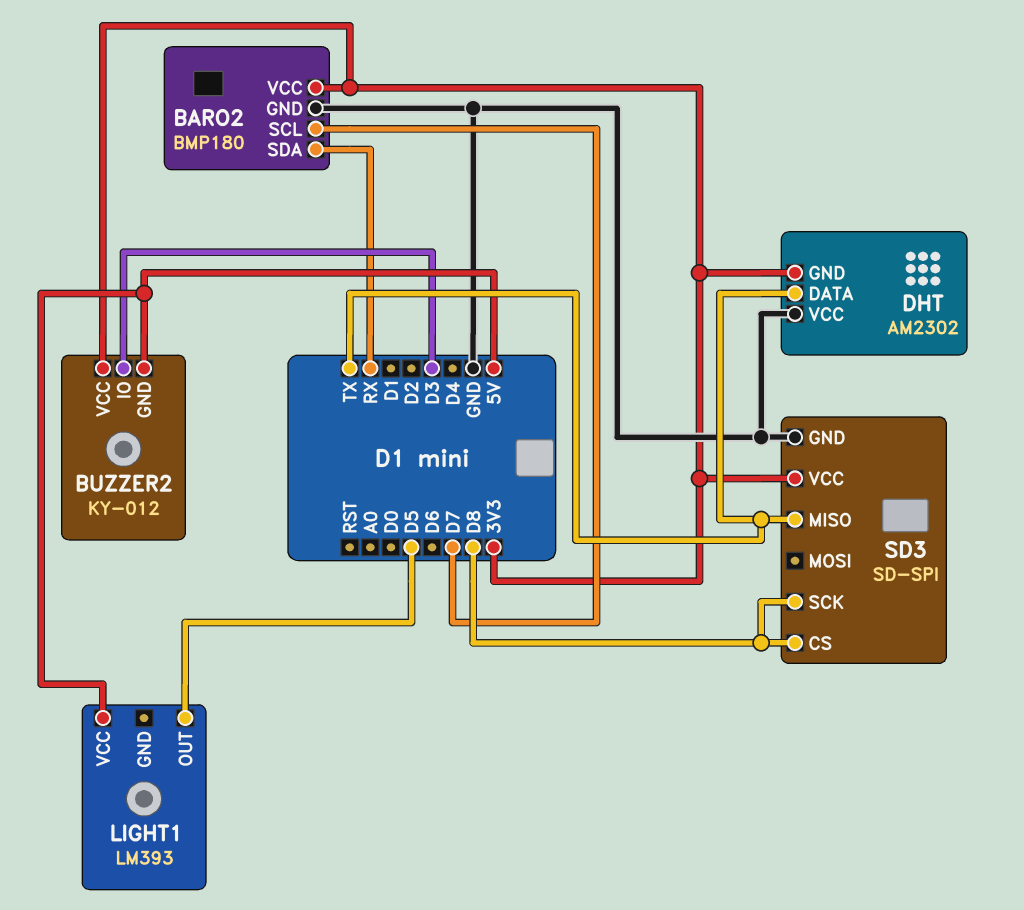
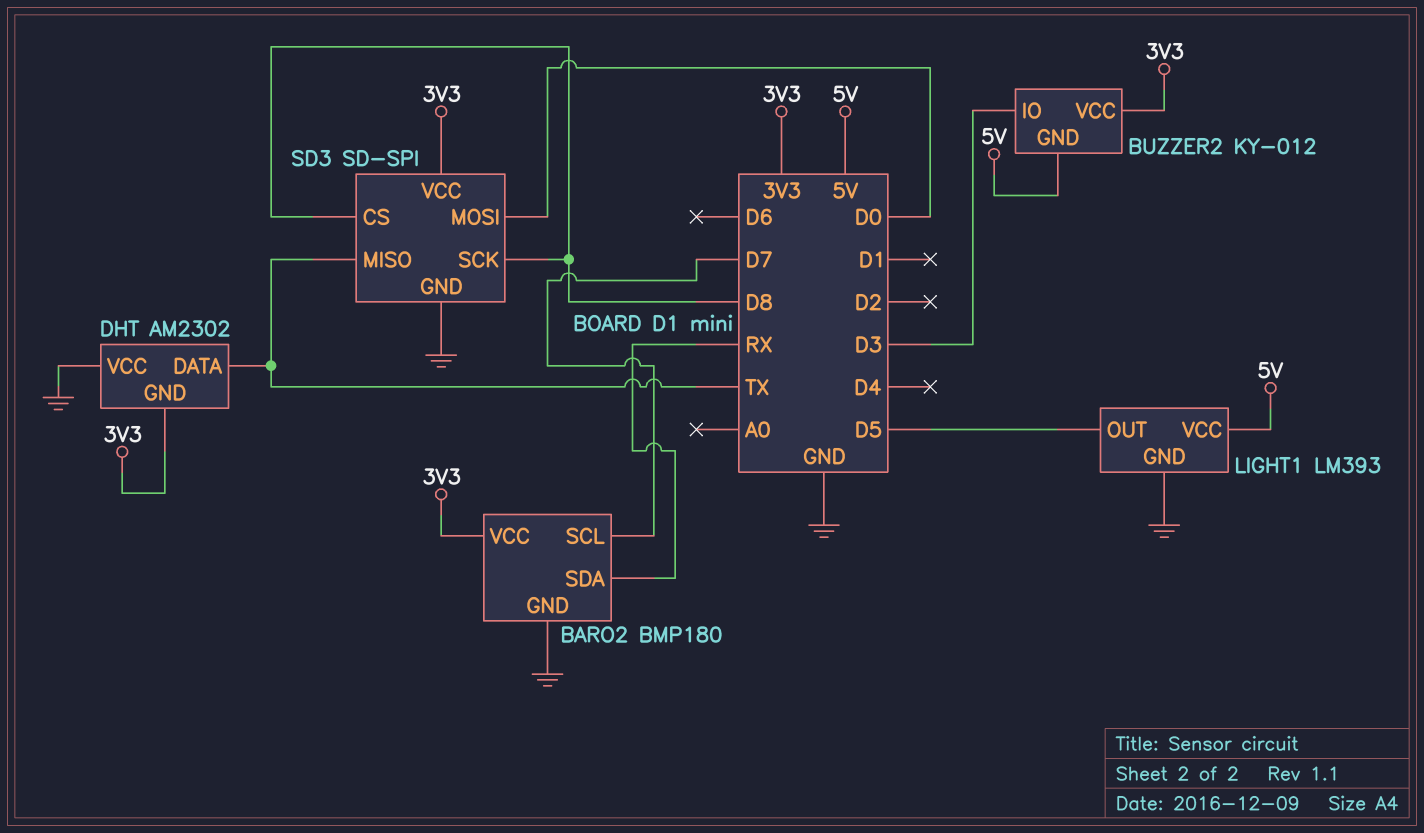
LIGHT1 pin GND: none -> GND
SD3 pin MOSI: none -> D0

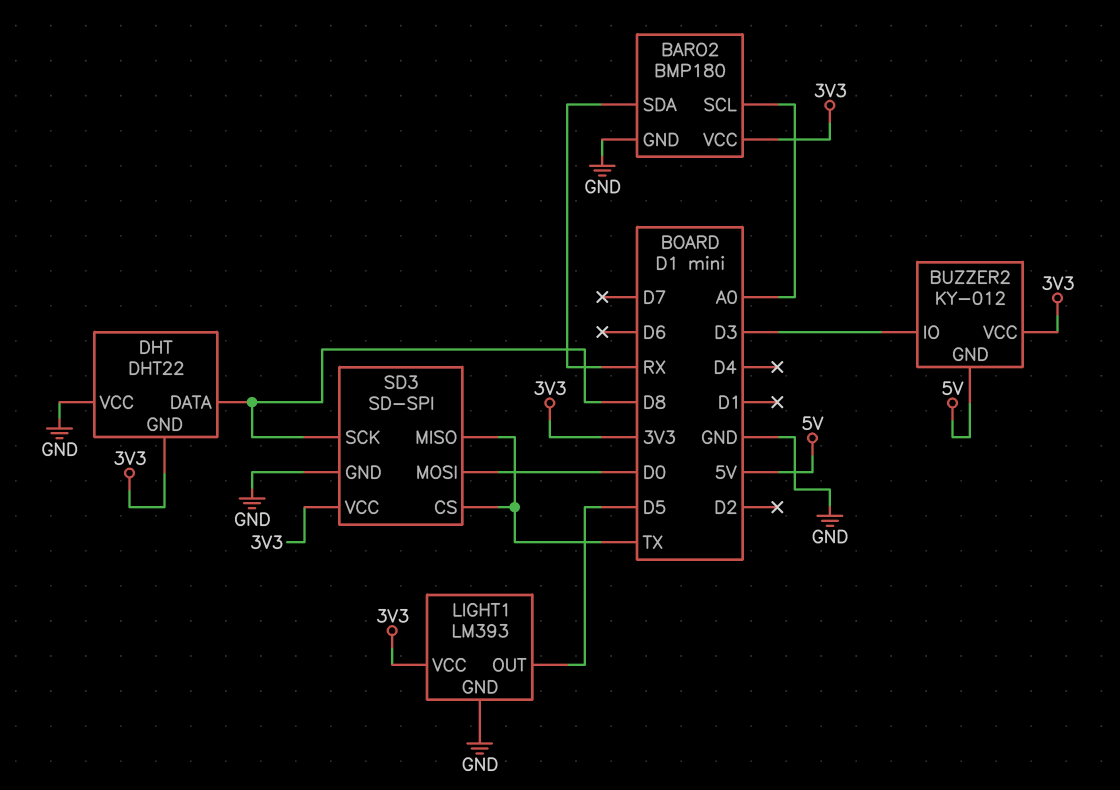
BARO2 pin SCL: D7 -> A0
DHT: AM2302 -> DHT22
DHT pin DATA: TX -> D8
LIGHT1 pin VCC: 5V -> 3V3
SD3 pin CS: D8 -> TX

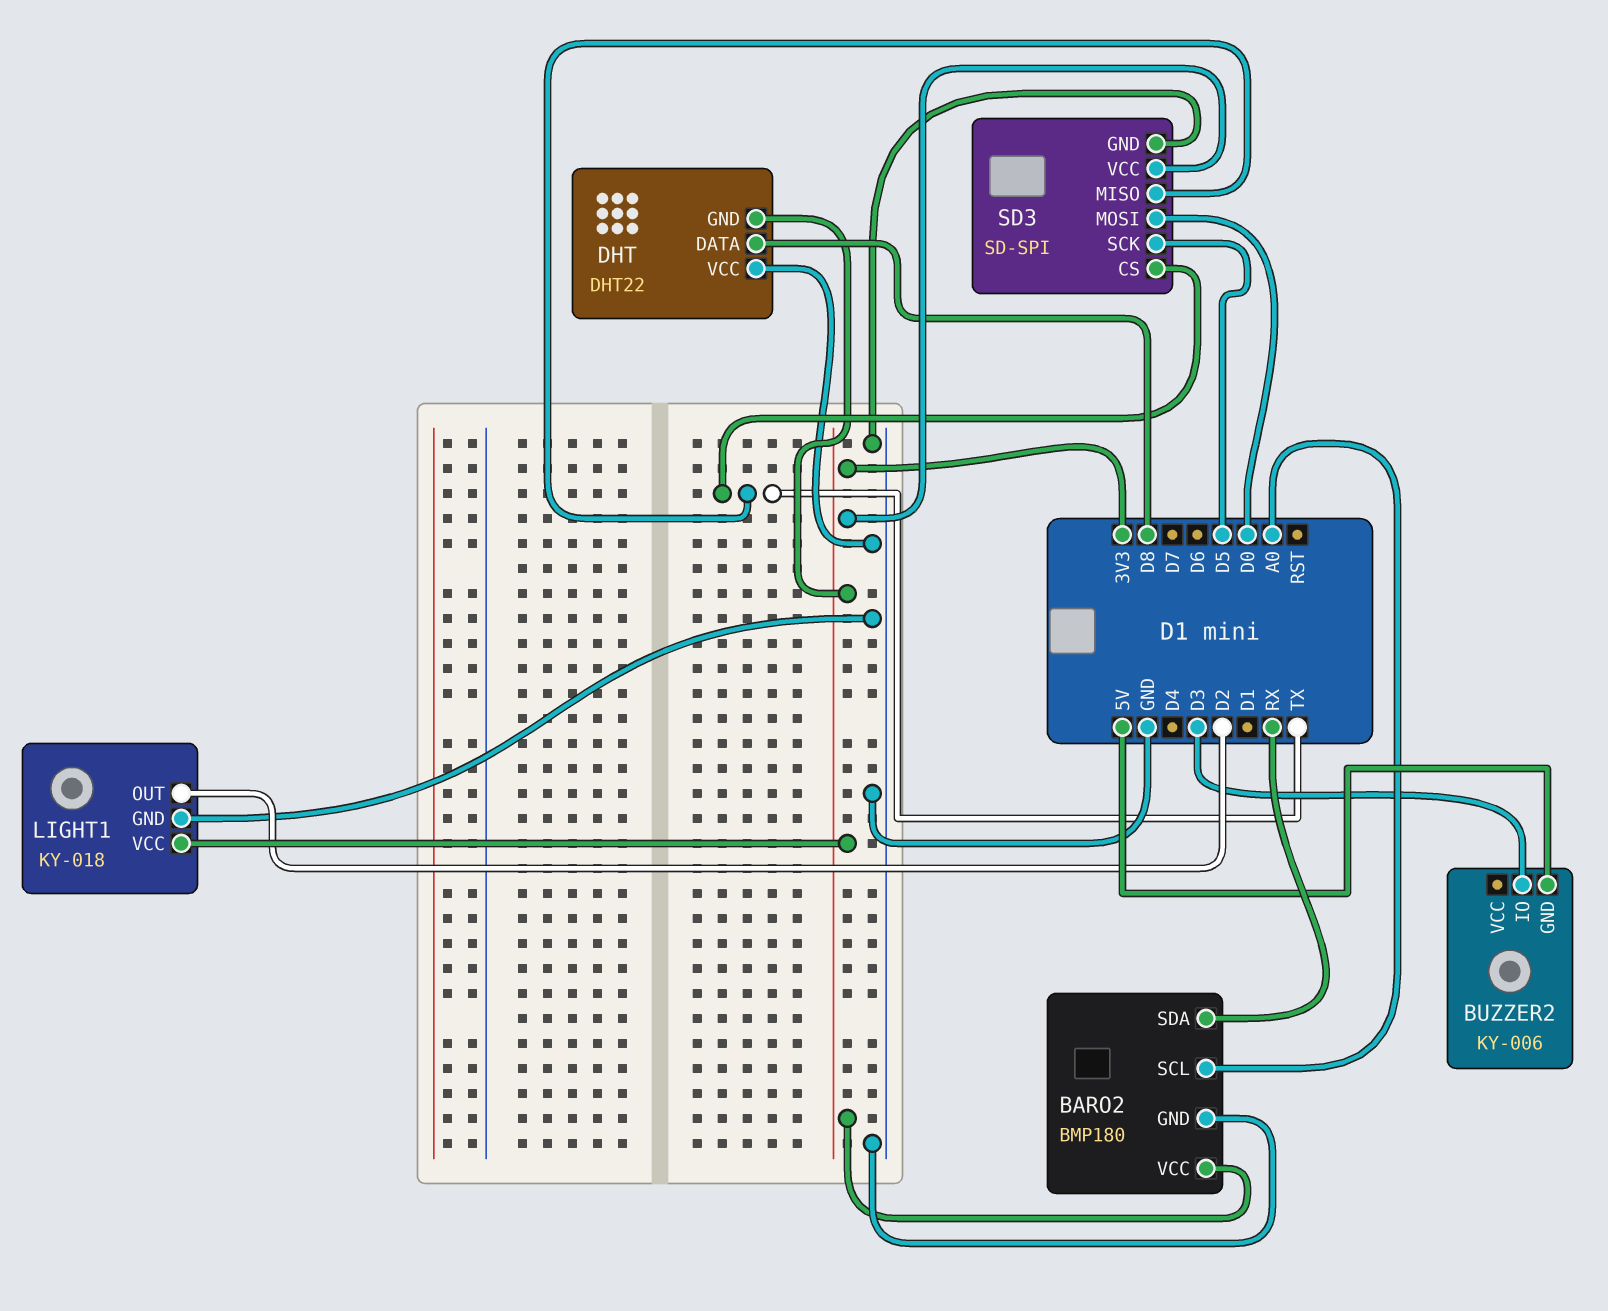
BUZZER2: KY-012 -> KY-006
BUZZER2 pin VCC: 3V3 -> none
LIGHT1: LM393 -> KY-018
LIGHT1 pin OUT: D5 -> D2
SD3 pin SCK: D8 -> D5

